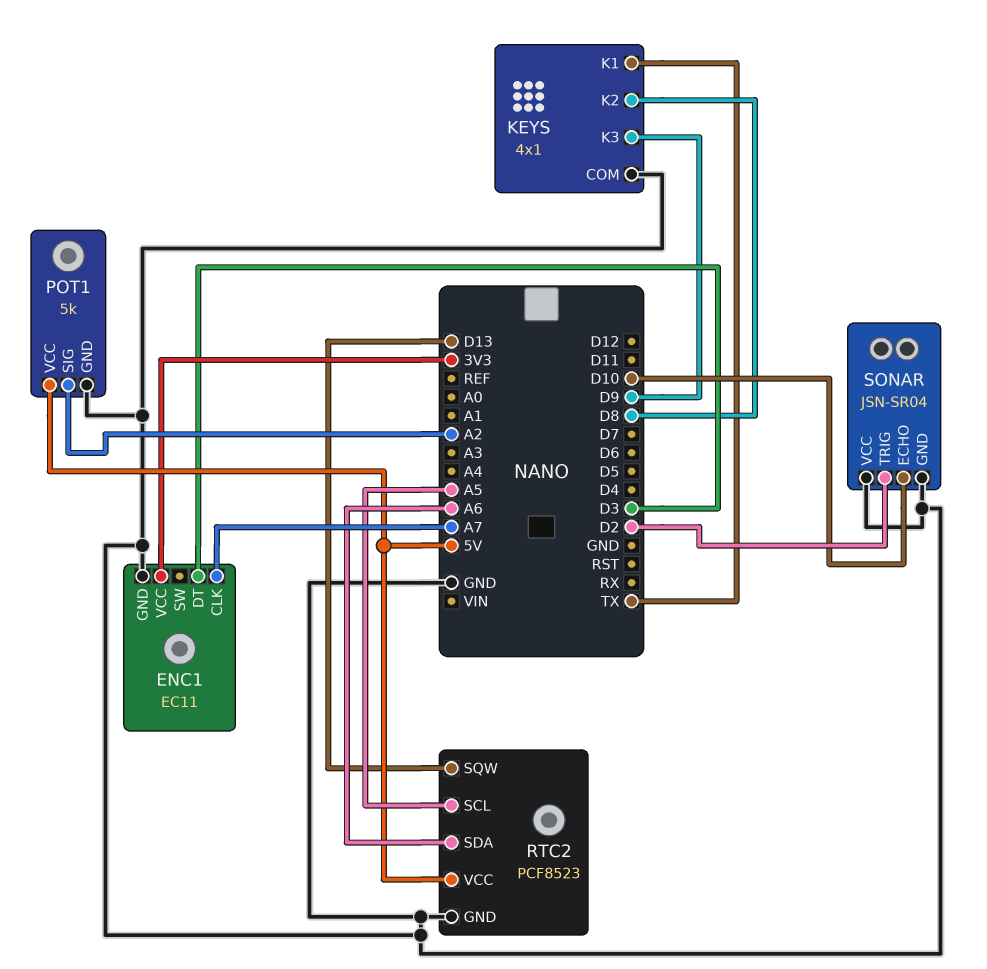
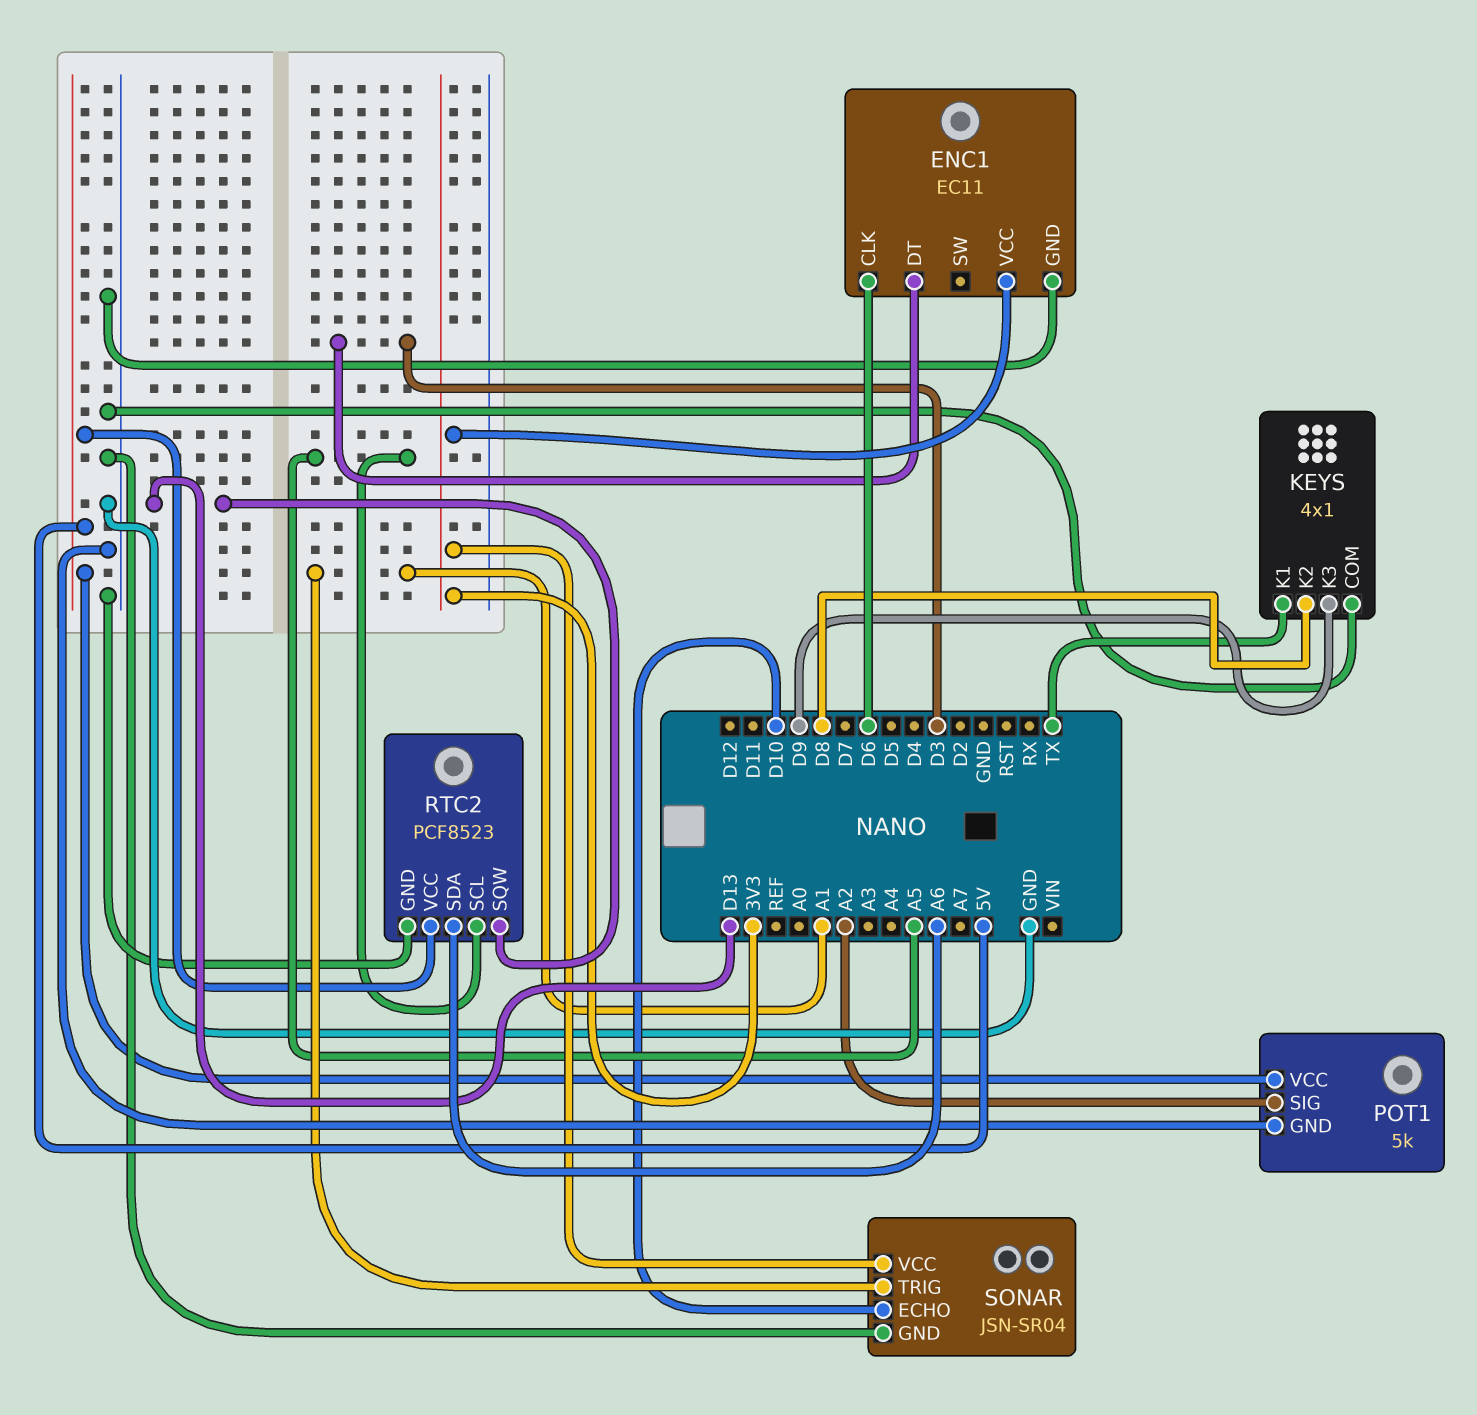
ENC1 pin CLK: A7 -> D6
SONAR pin TRIG: D2 -> A1
SONAR pin VCC: GND -> 3V3

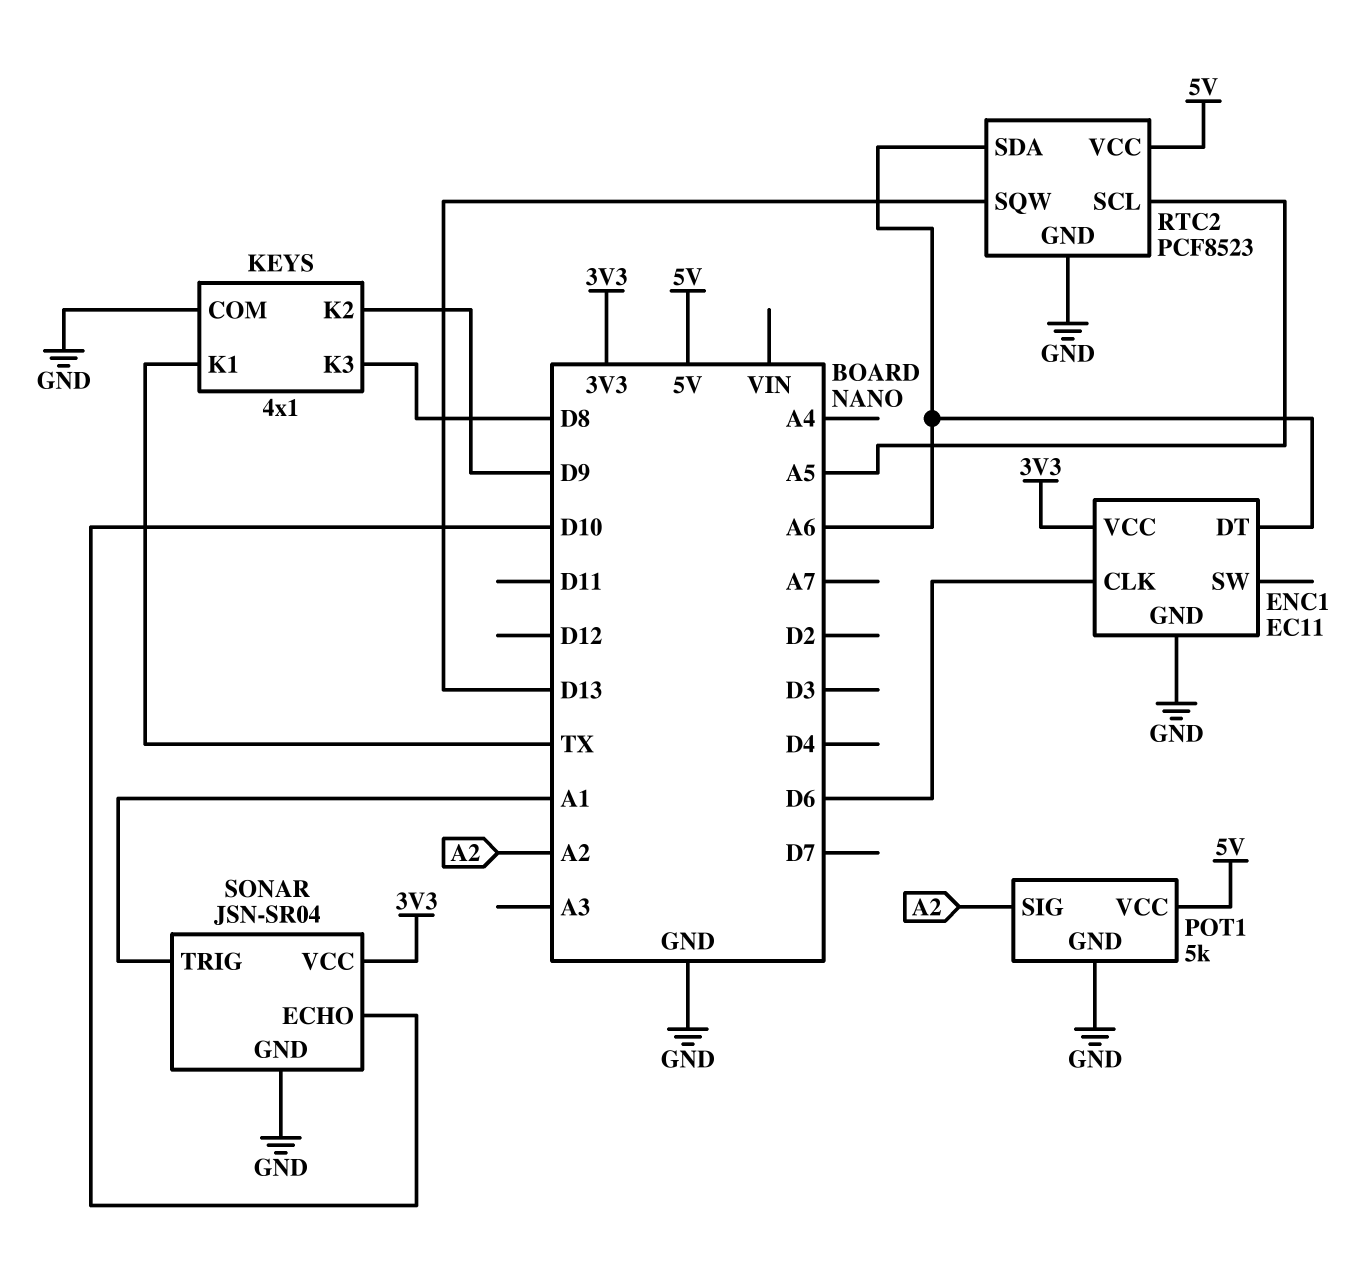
ENC1 pin DT: D3 -> A6
KEYS pin K2: D8 -> D9
KEYS pin K3: D9 -> D8

